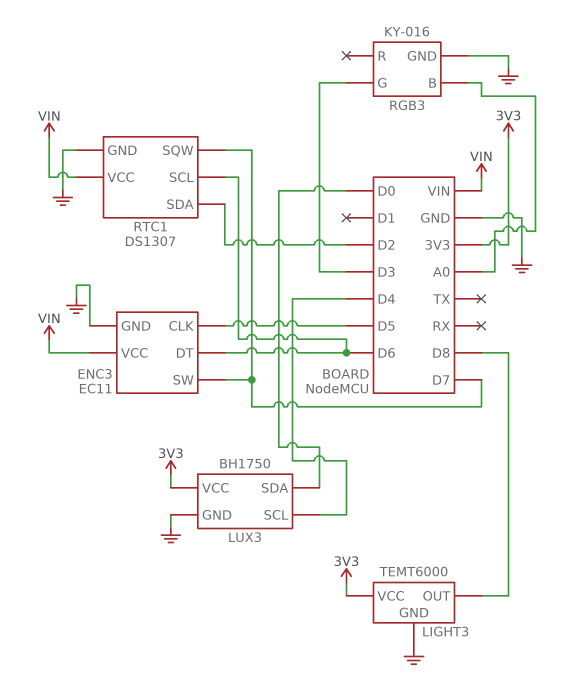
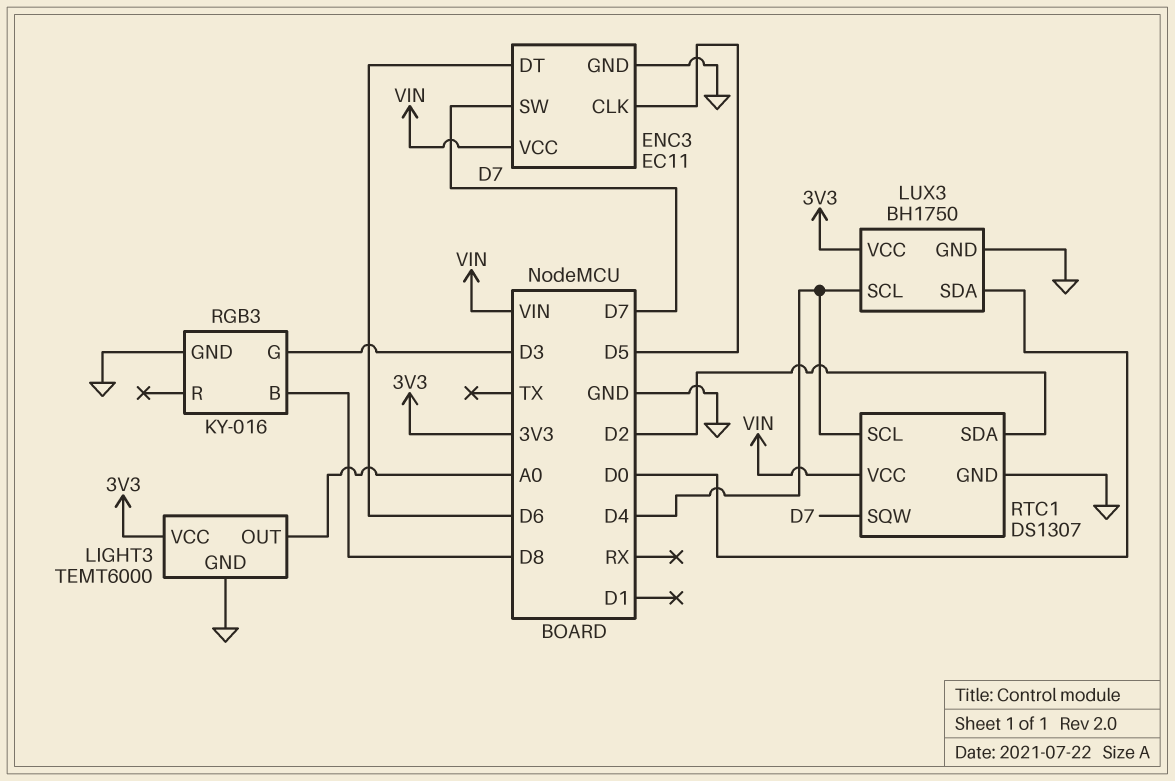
LIGHT3 pin OUT: D8 -> A0
RGB3 pin B: A0 -> D8
RTC1 pin SCL: D6 -> D4

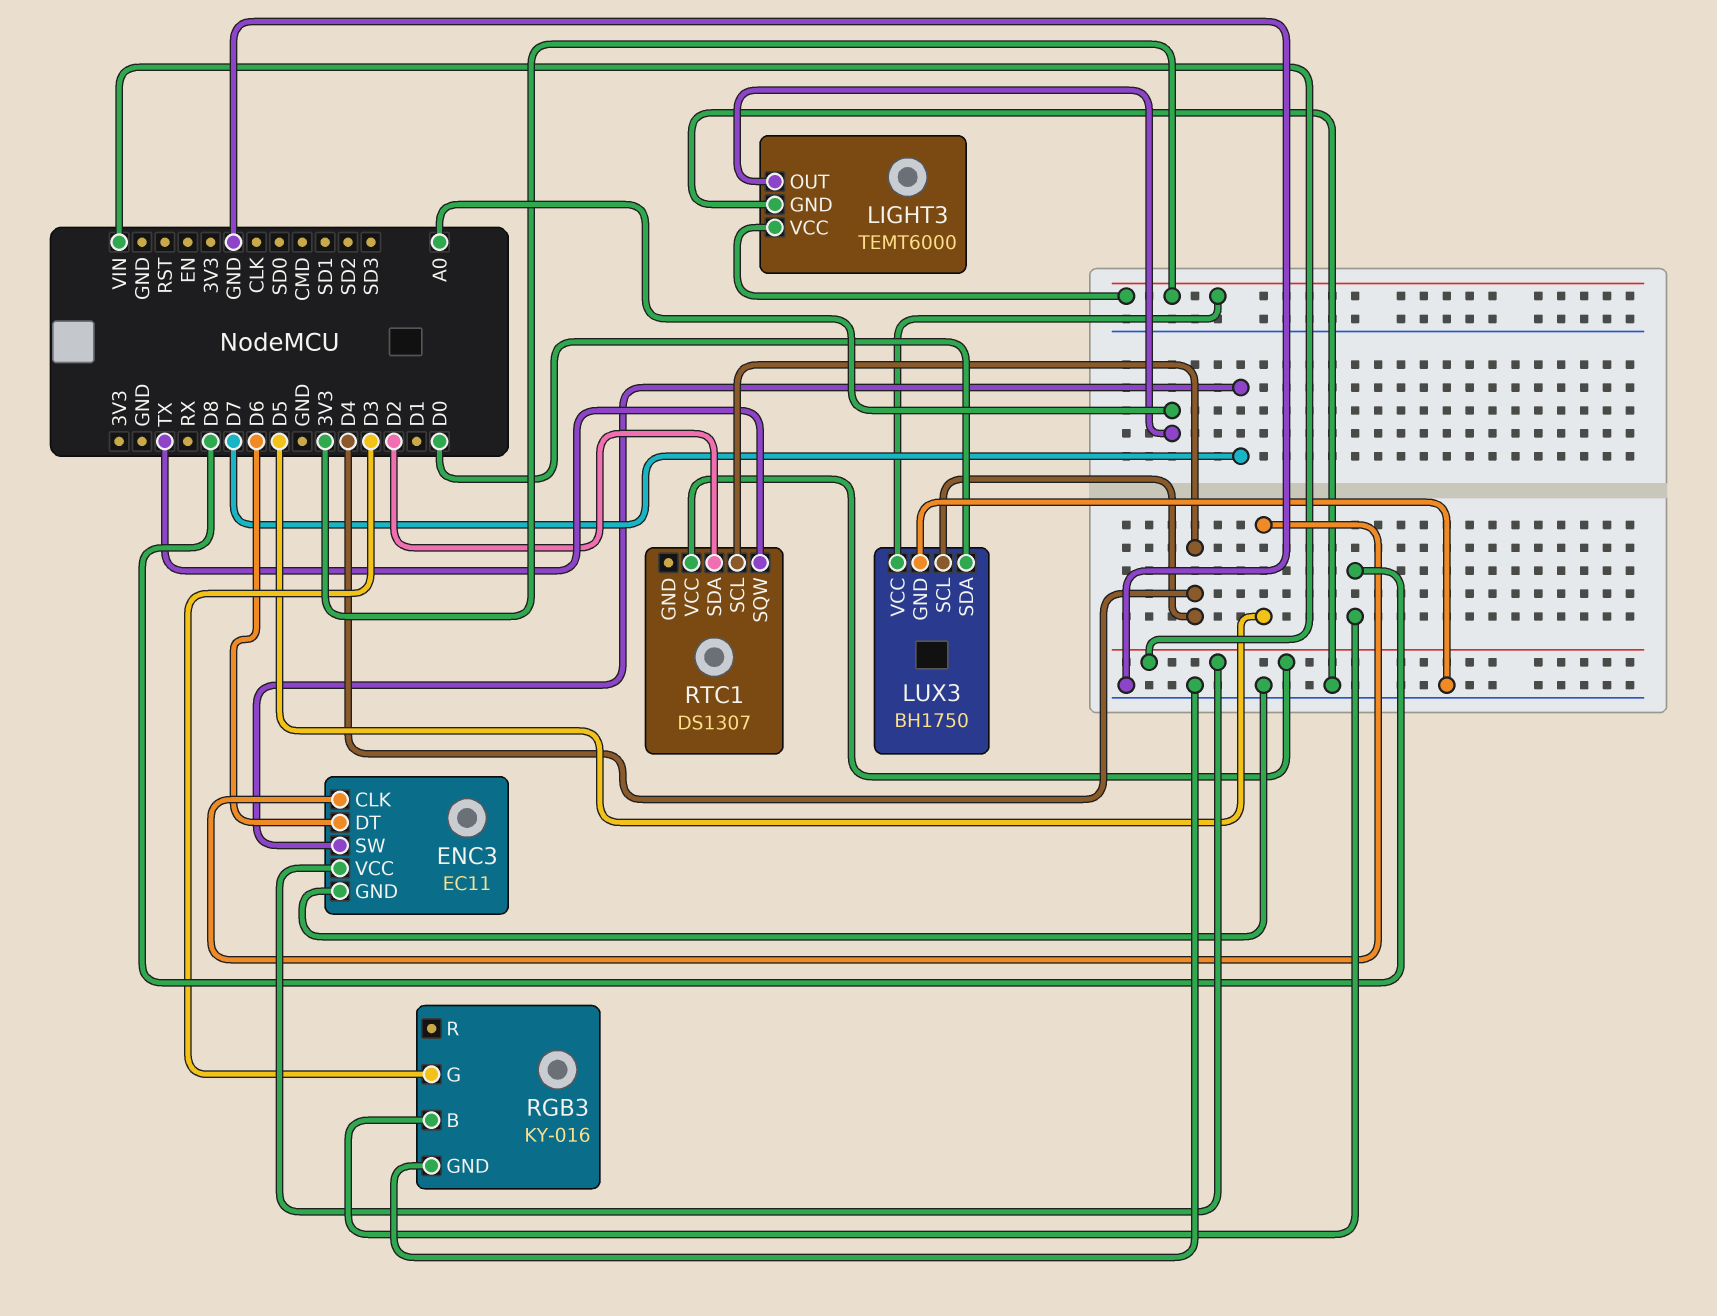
RTC1 pin GND: GND -> none
RTC1 pin SQW: D7 -> TX

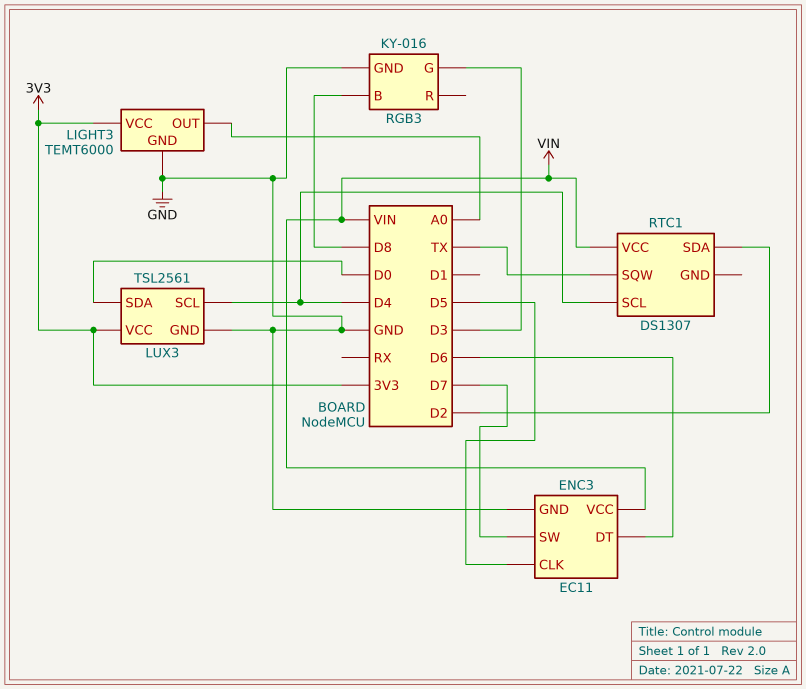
LUX3: BH1750 -> TSL2561

